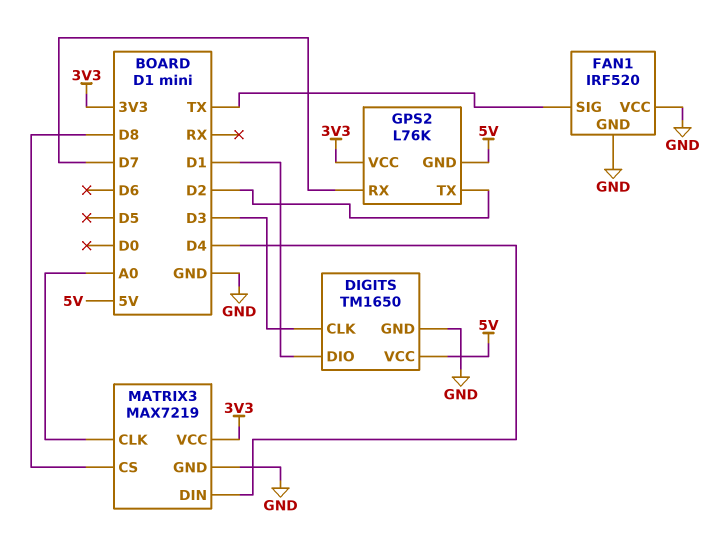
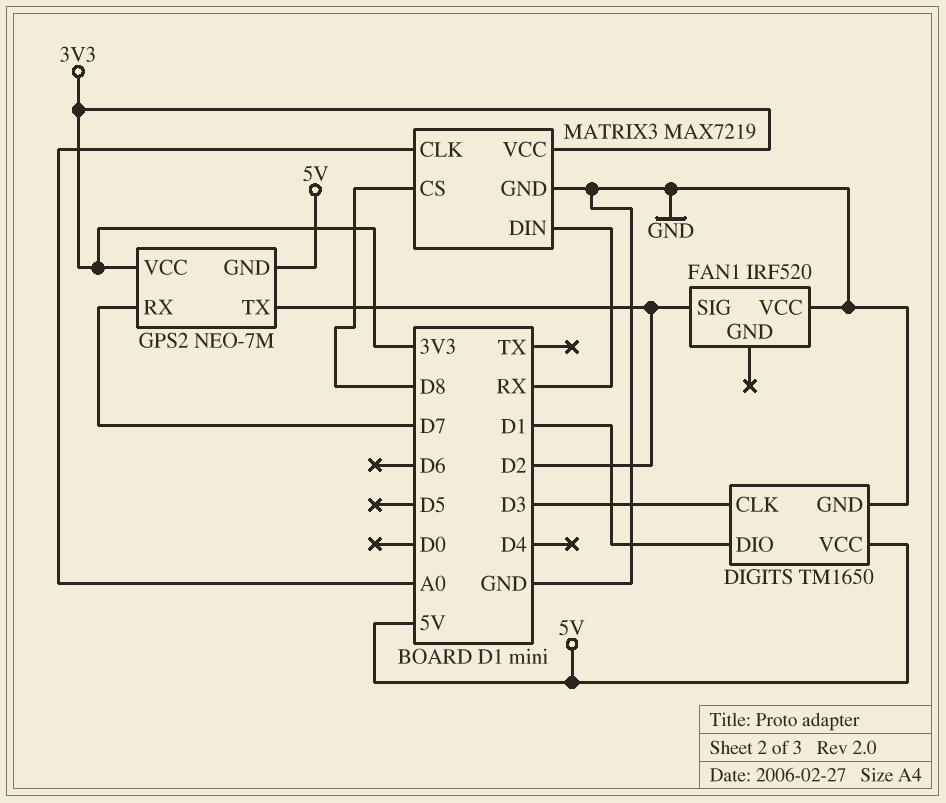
FAN1 pin GND: GND -> none
FAN1 pin SIG: TX -> D2
GPS2: L76K -> NEO-7M
MATRIX3 pin DIN: D4 -> RX

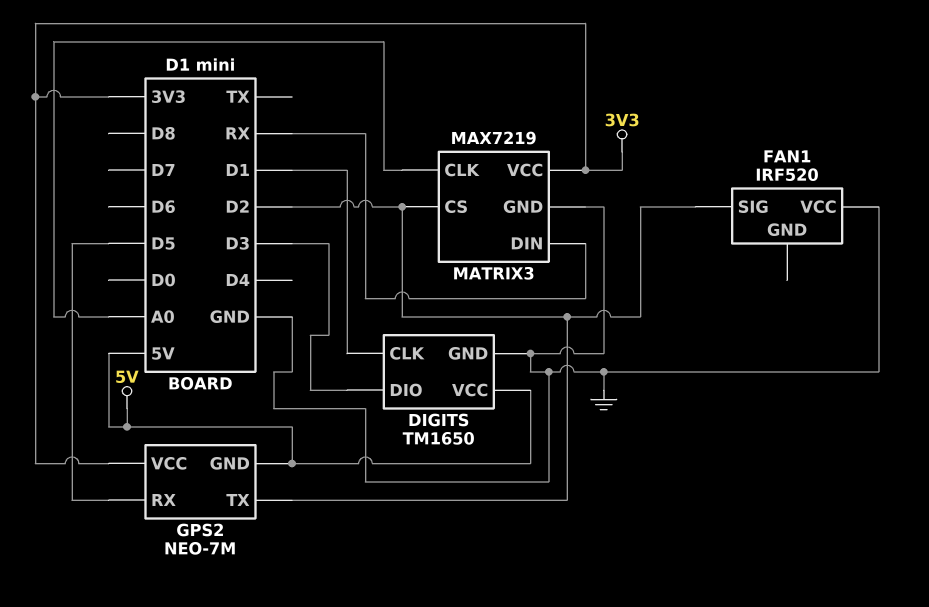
DIGITS pin CLK: D3 -> D1
DIGITS pin DIO: D1 -> D3
GPS2 pin RX: D7 -> D5
MATRIX3 pin CS: D8 -> D2

